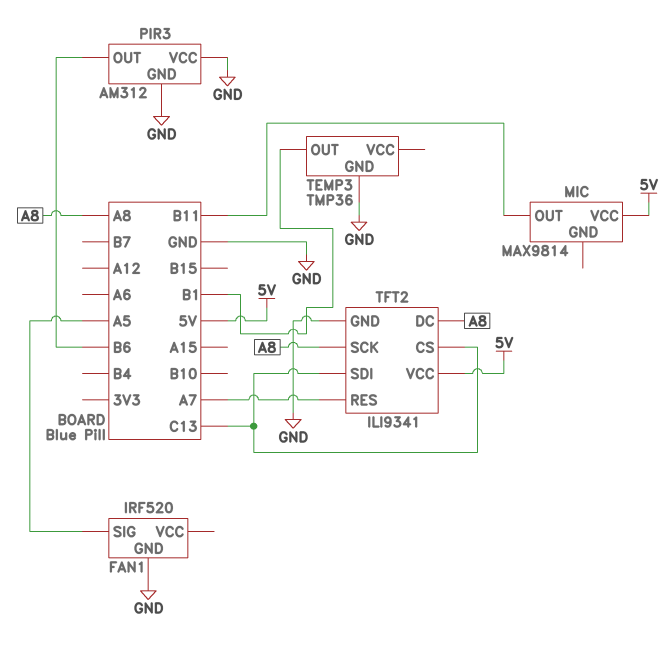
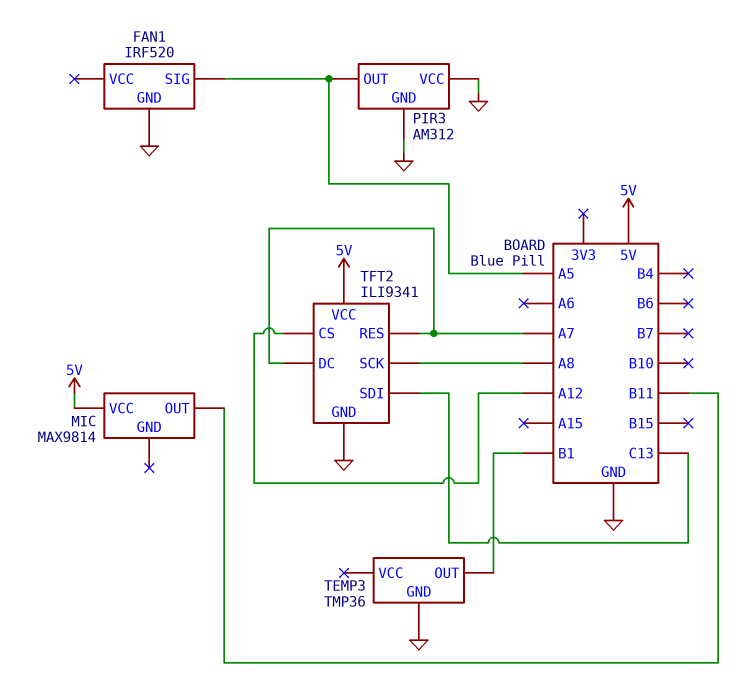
PIR3 pin OUT: B6 -> A5
TFT2 pin CS: C13 -> A12
TFT2 pin DC: A8 -> A7

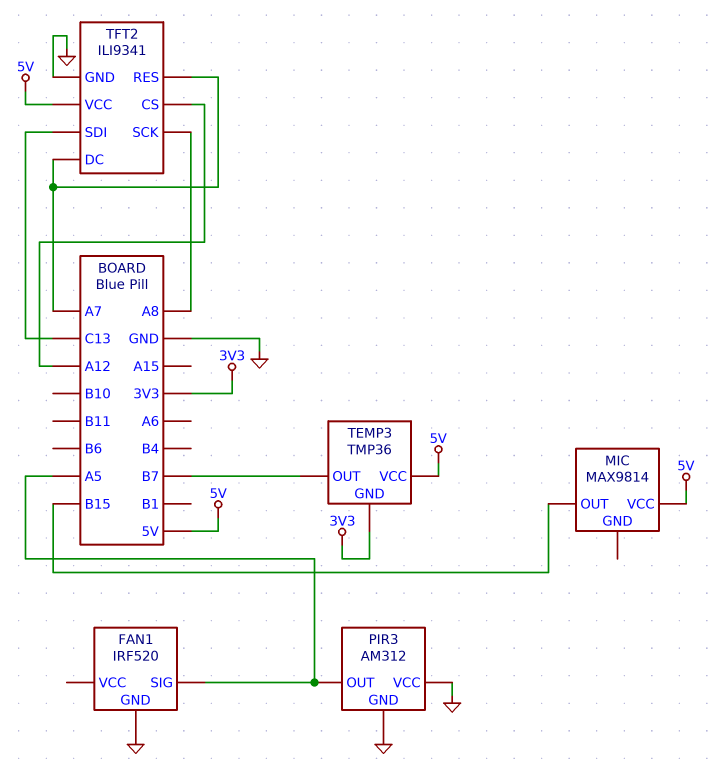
MIC pin OUT: B11 -> B15
TEMP3 pin GND: GND -> 3V3
TEMP3 pin OUT: B1 -> B7
TEMP3 pin VCC: none -> 5V

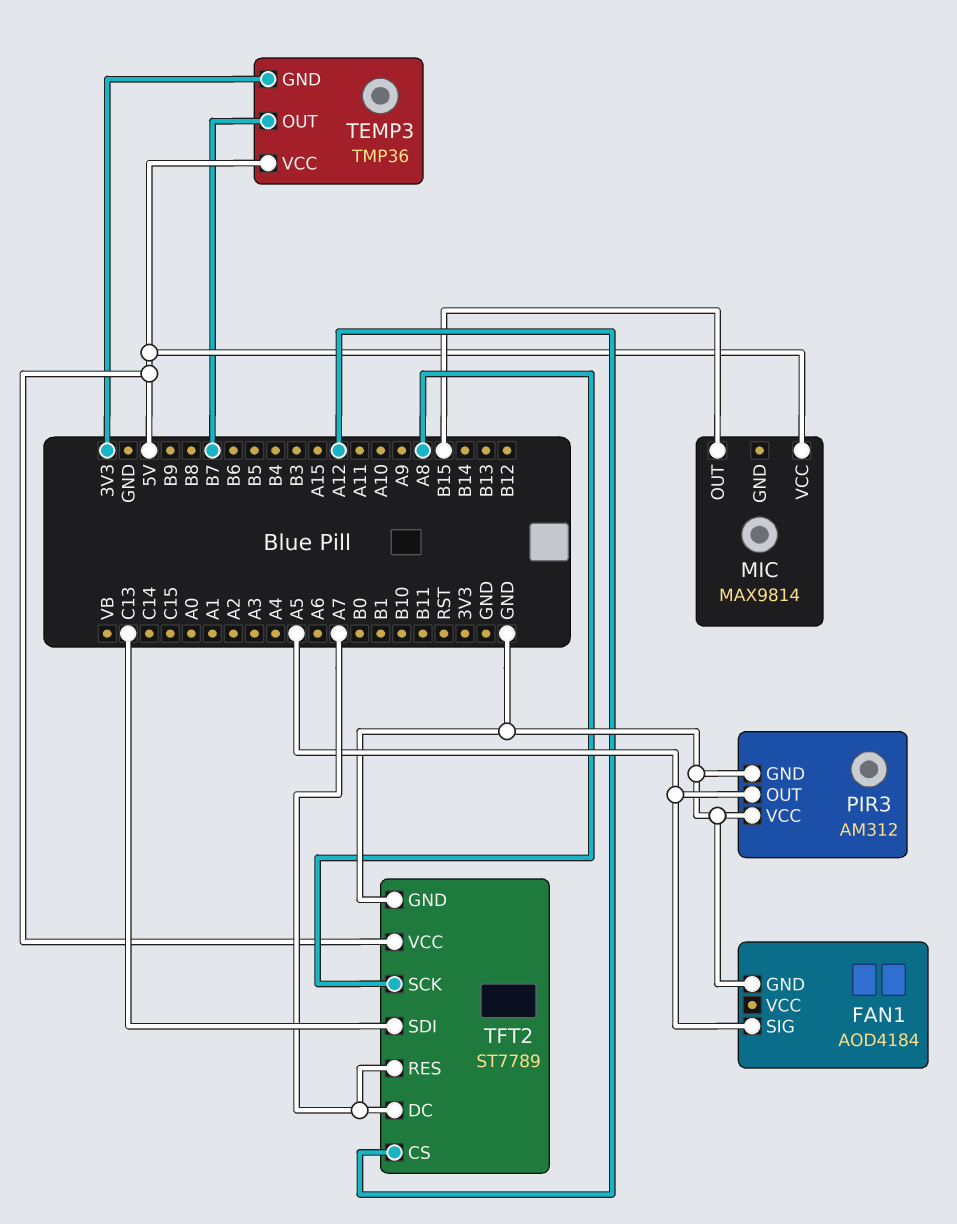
FAN1: IRF520 -> AOD4184
TFT2: ILI9341 -> ST7789

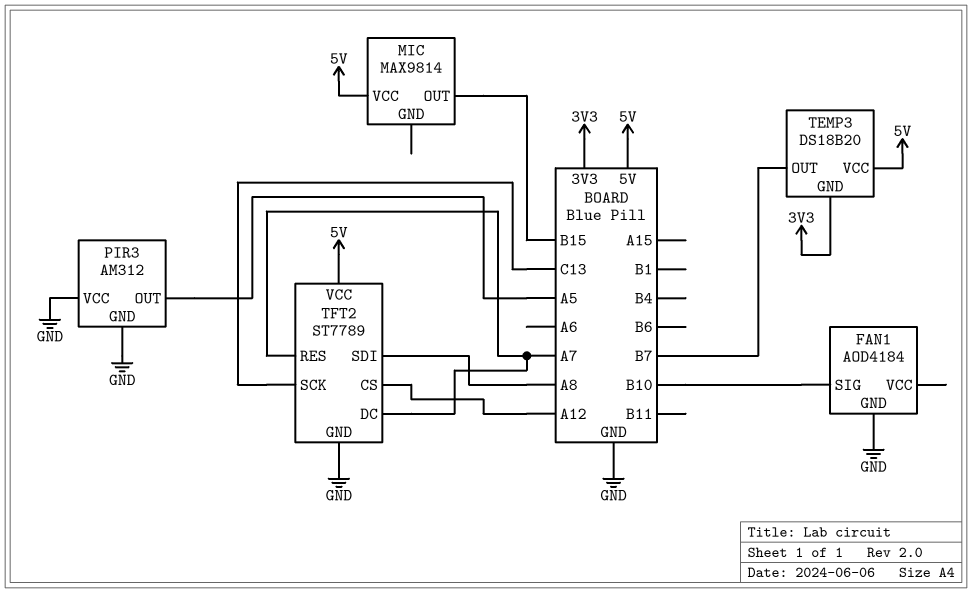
FAN1 pin SIG: A5 -> B10
TEMP3: TMP36 -> DS18B20
TFT2 pin SCK: A8 -> C13
TFT2 pin SDI: C13 -> A8

